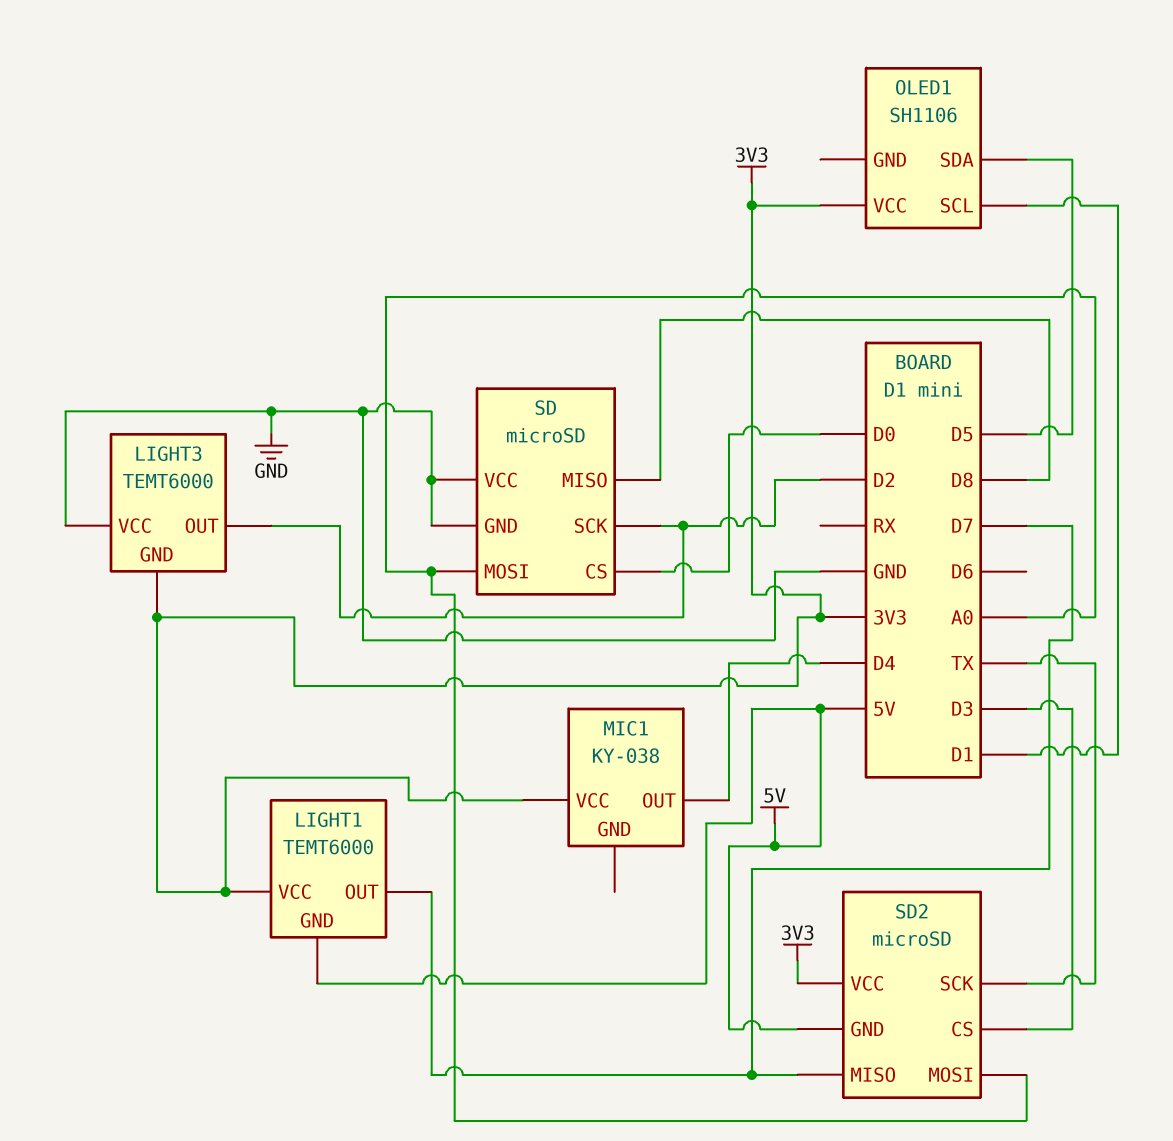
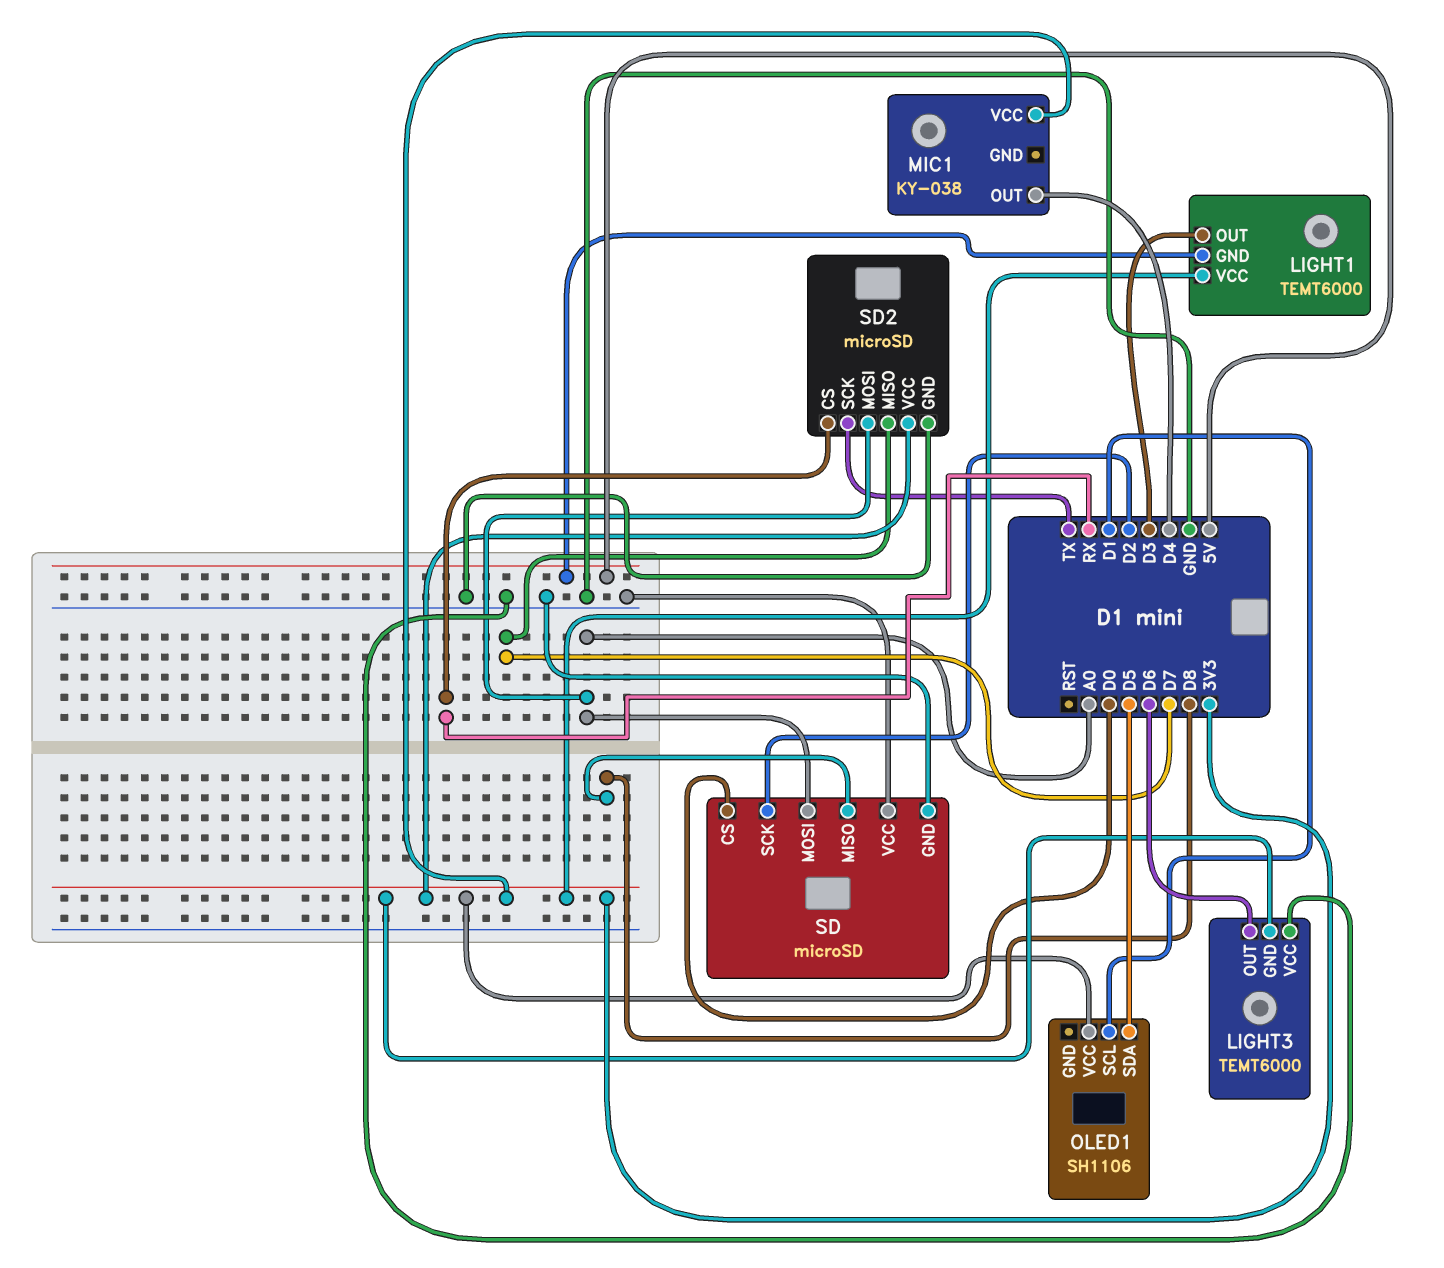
LIGHT1 pin OUT: D7 -> D3
LIGHT3 pin OUT: D2 -> D6
SD2 pin CS: D3 -> RX
SD2 pin GND: 5V -> GND

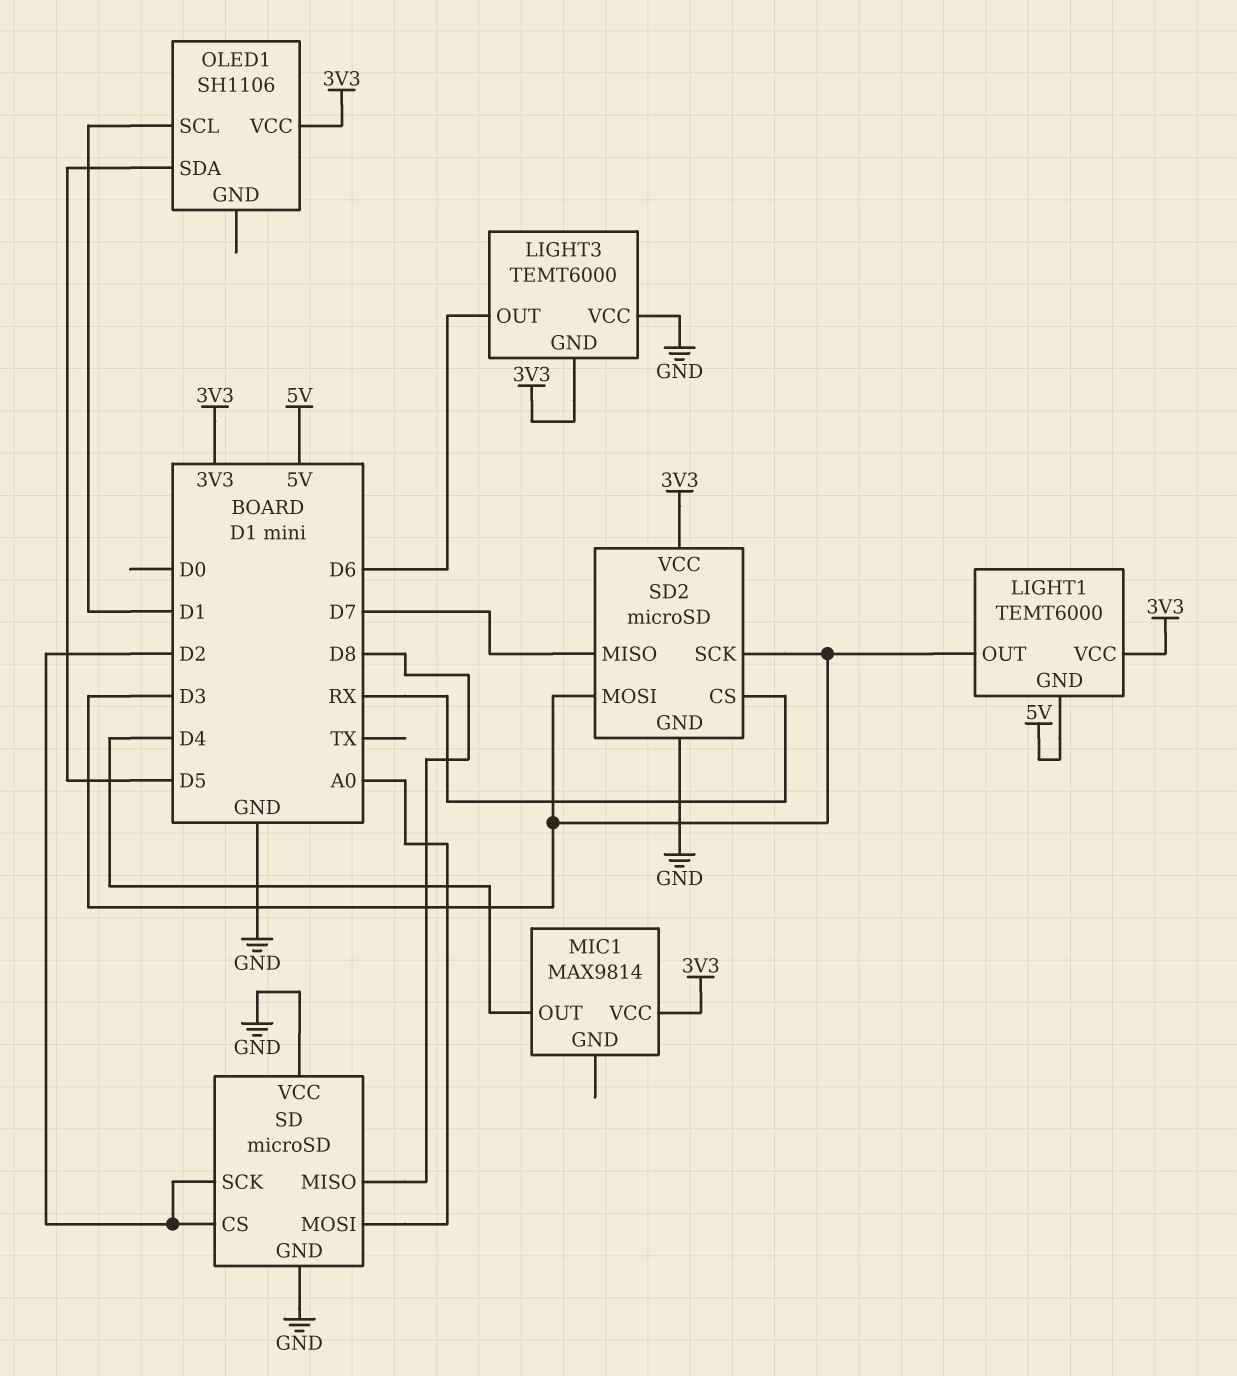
MIC1: KY-038 -> MAX9814
SD pin CS: D0 -> D2
SD2 pin MOSI: A0 -> D3
SD2 pin SCK: TX -> D3

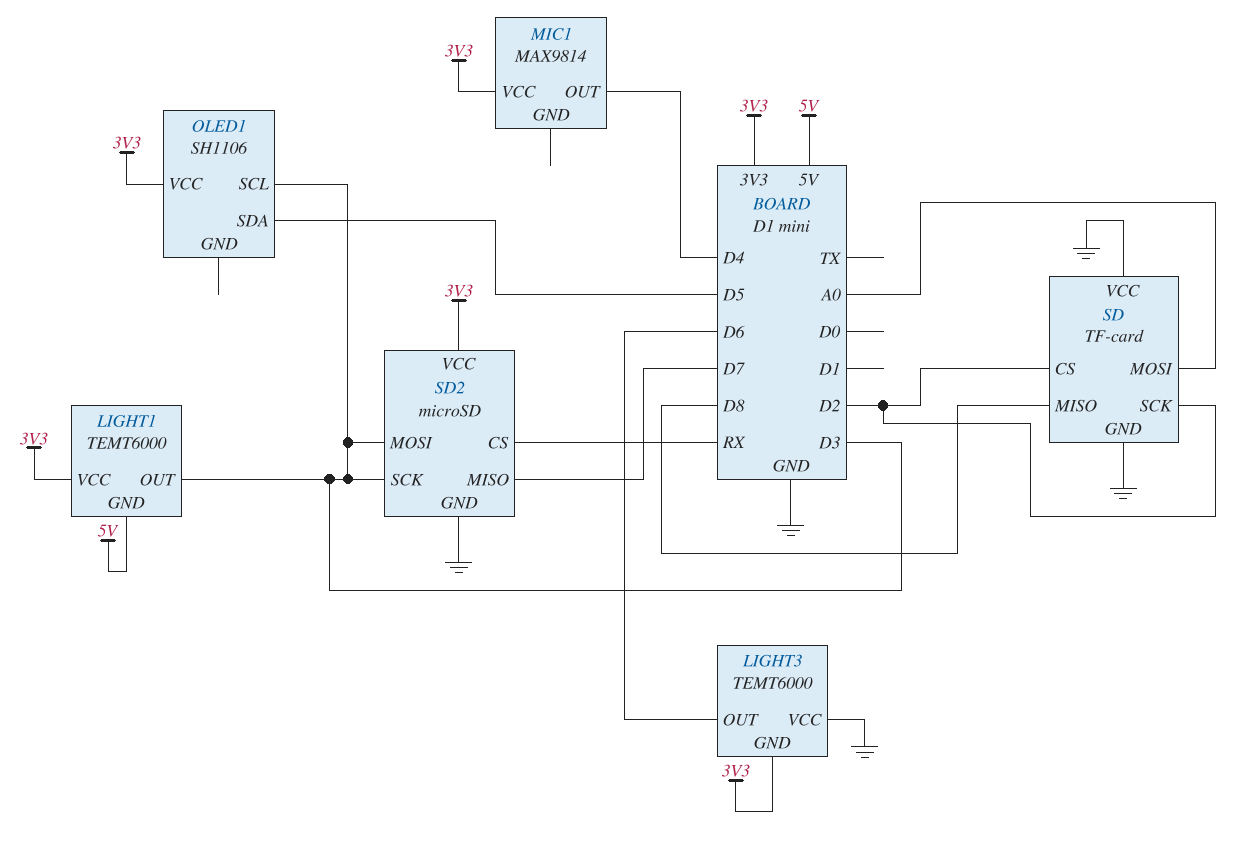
OLED1 pin SCL: D1 -> D3
SD: microSD -> TF-card

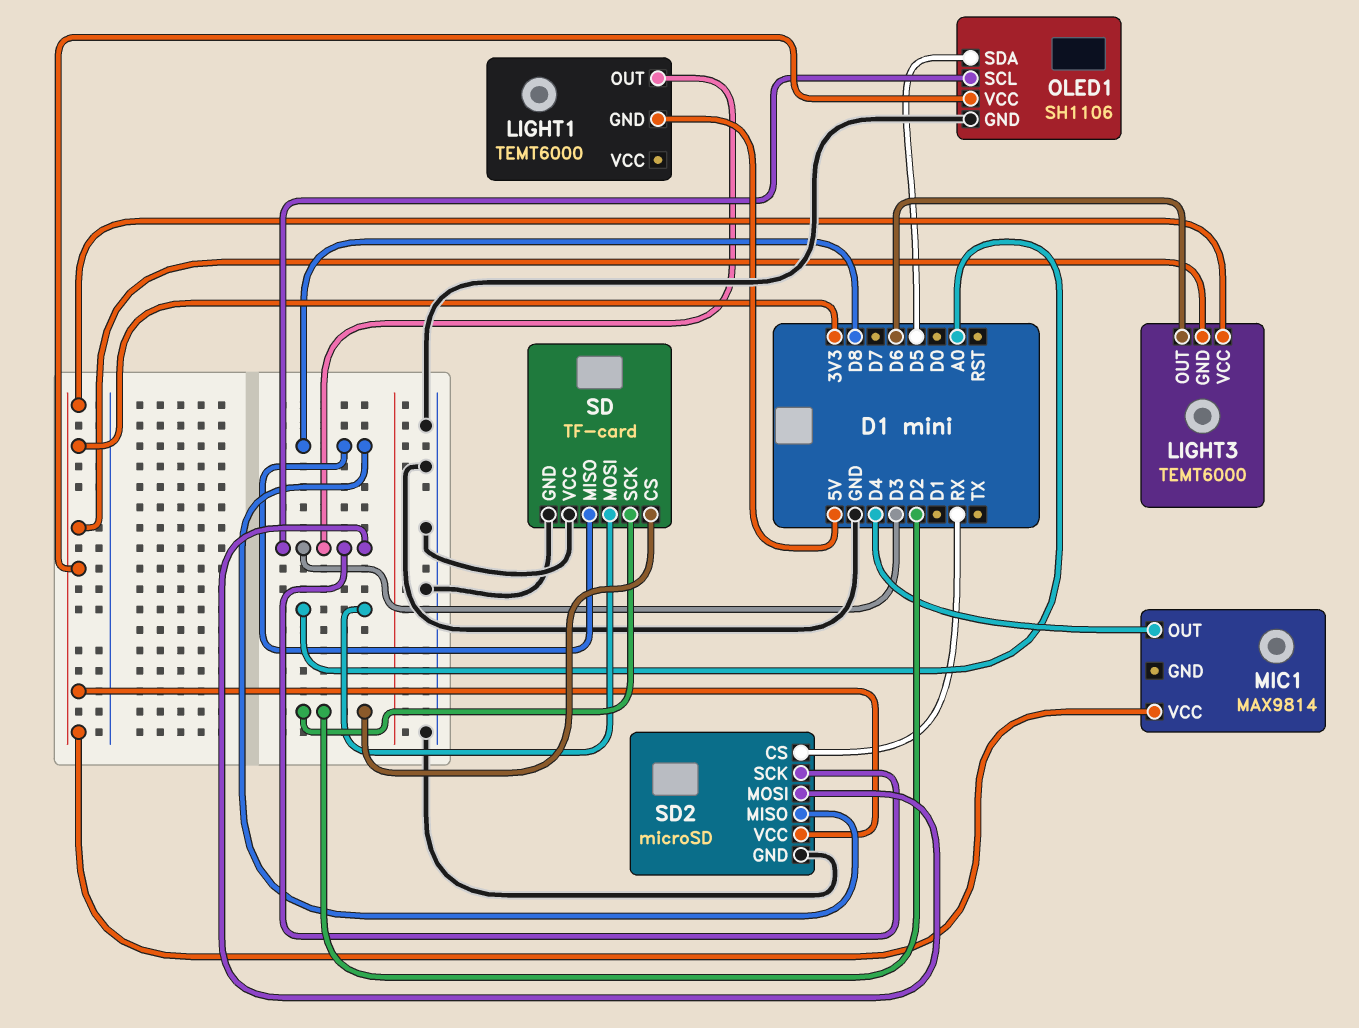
LIGHT1 pin VCC: 3V3 -> none
LIGHT3 pin VCC: GND -> 3V3
OLED1 pin GND: none -> GND
SD2 pin MISO: D7 -> D8

